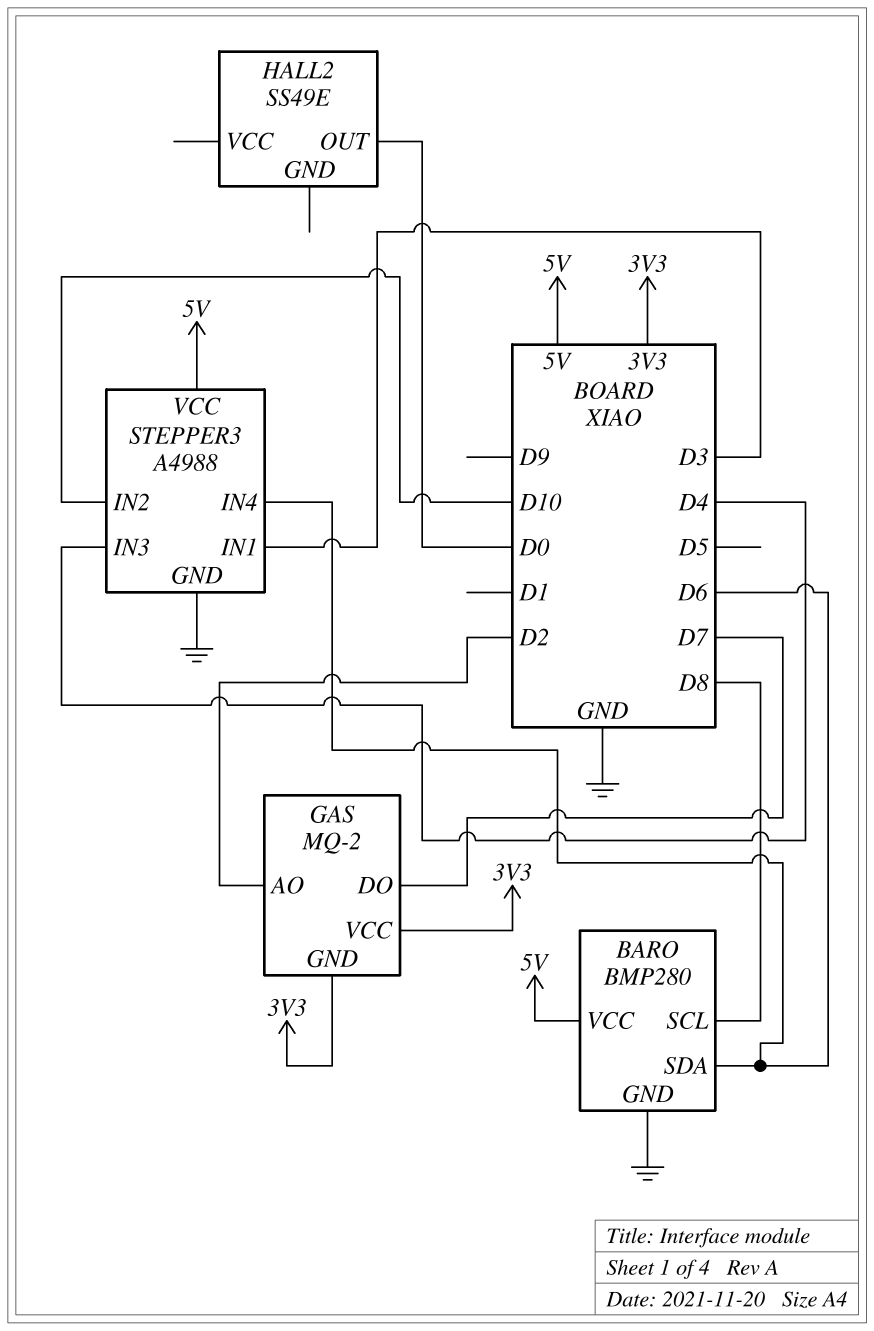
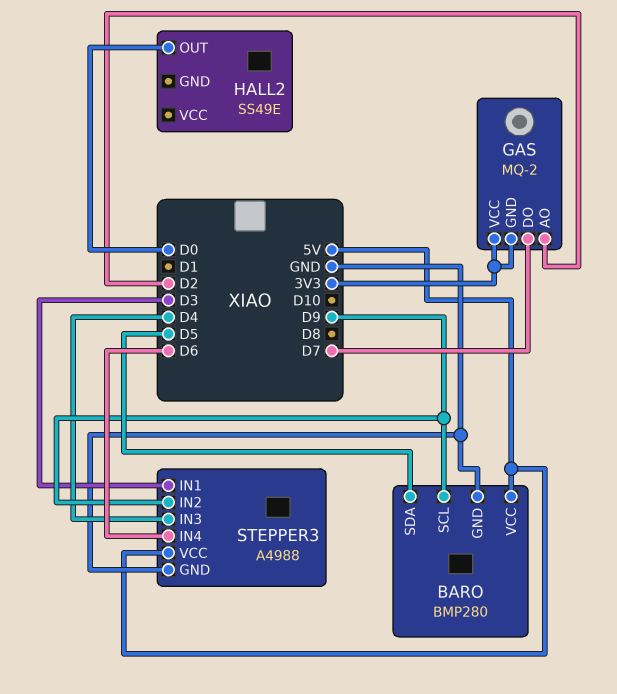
BARO pin SCL: D8 -> D9
BARO pin SDA: D6 -> D5
STEPPER3 pin IN2: D10 -> D9

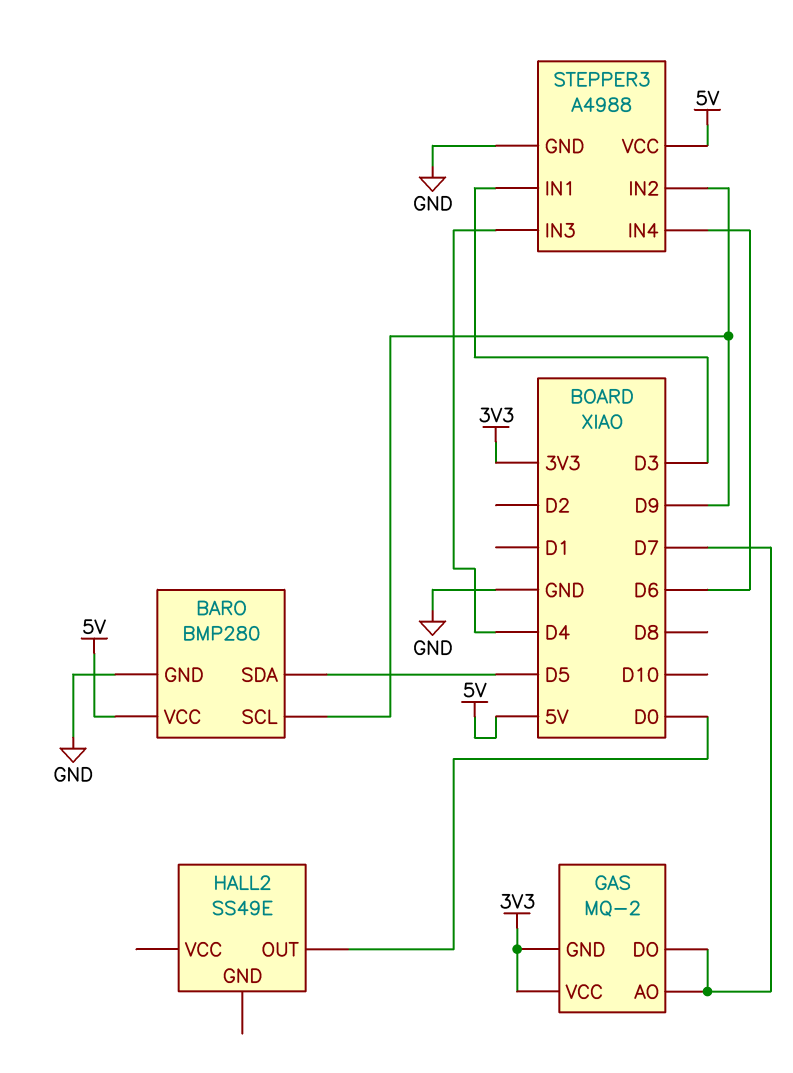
GAS pin AO: D2 -> D7

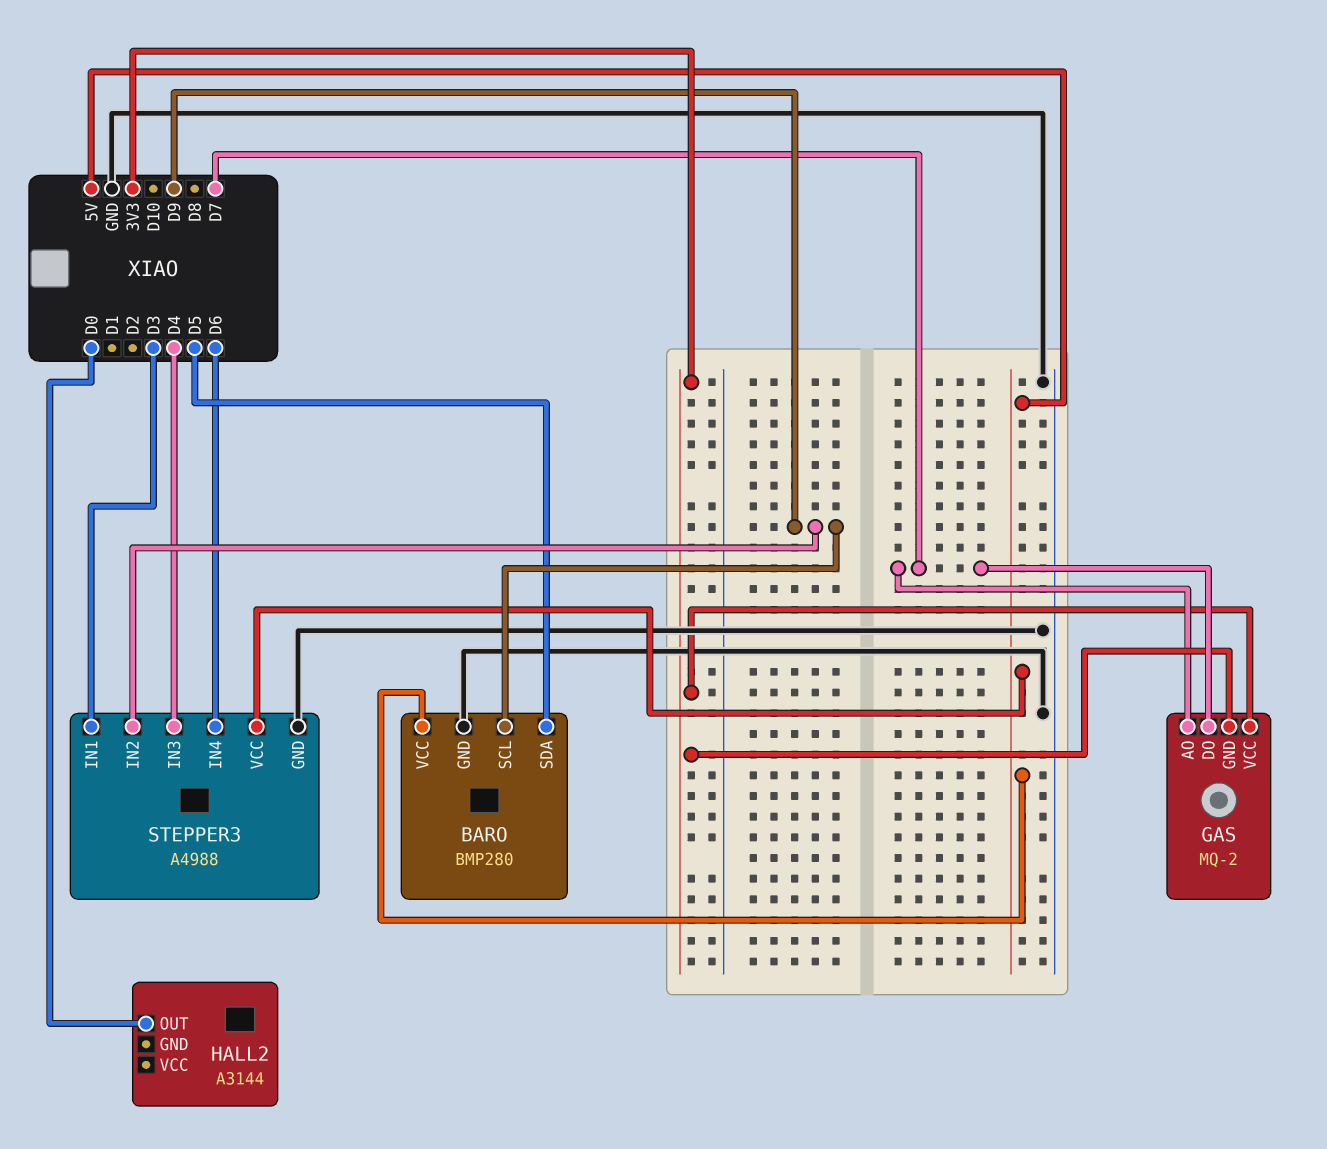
HALL2: SS49E -> A3144

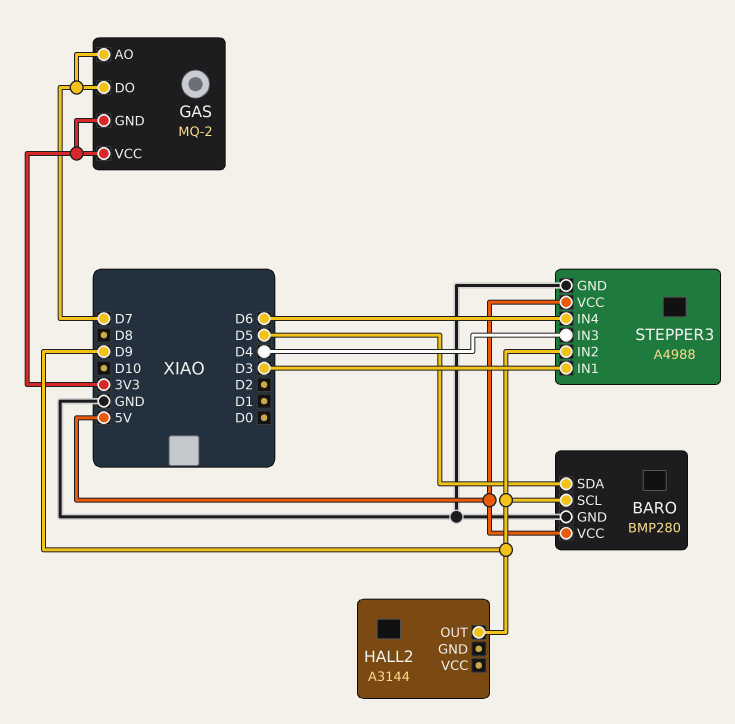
HALL2 pin OUT: D0 -> D9

